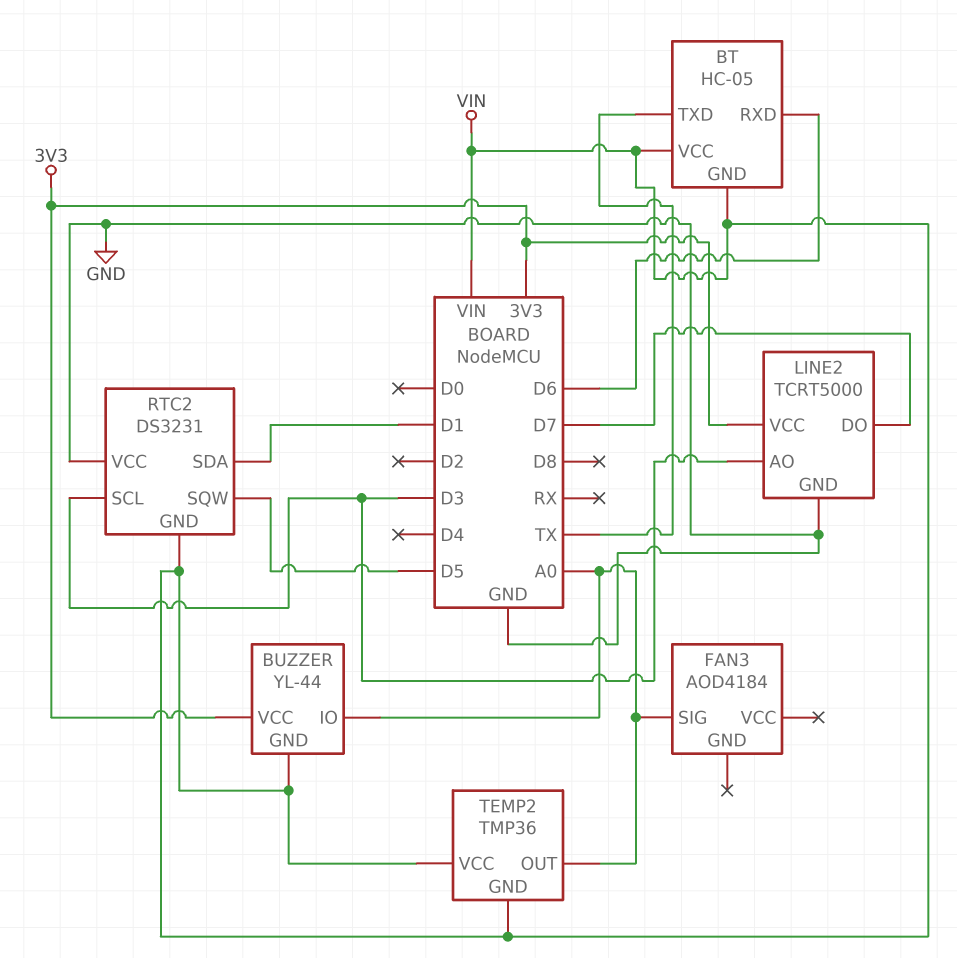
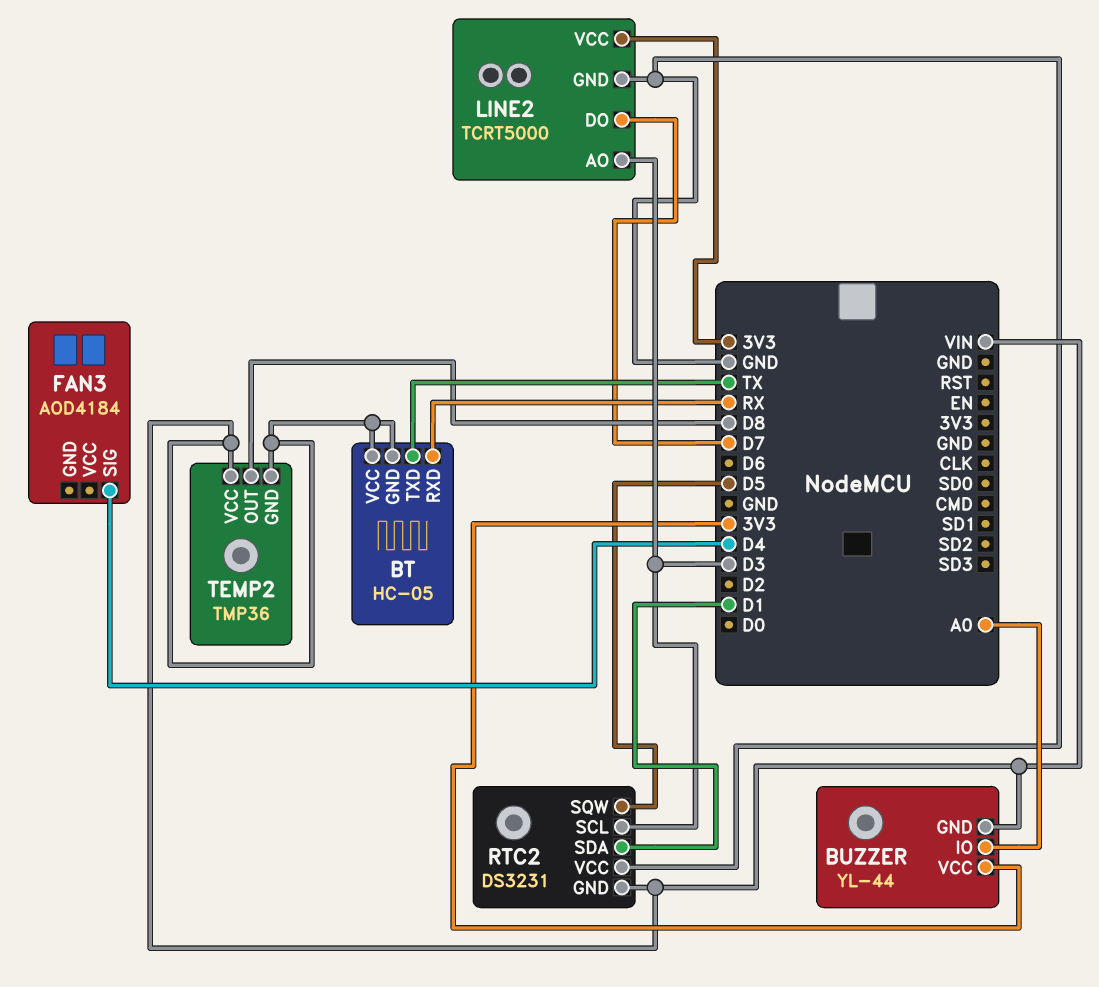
BT pin RXD: D6 -> RX
FAN3 pin SIG: A0 -> D4
TEMP2 pin OUT: A0 -> D8

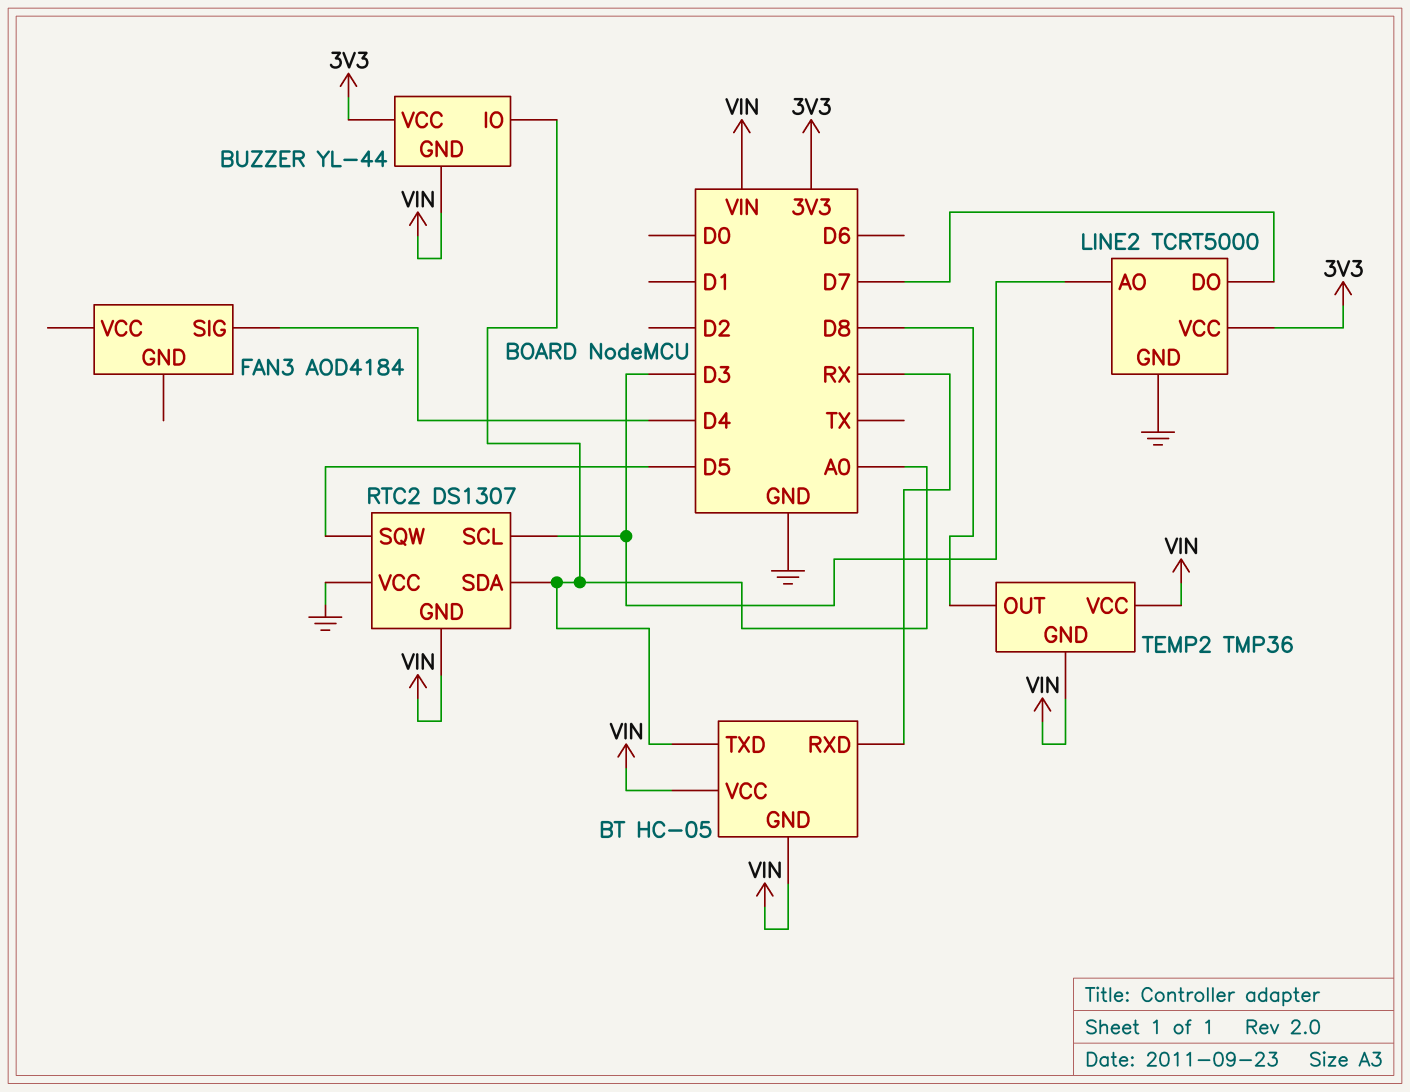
BT pin TXD: TX -> A0
RTC2: DS3231 -> DS1307
RTC2 pin SDA: D1 -> A0

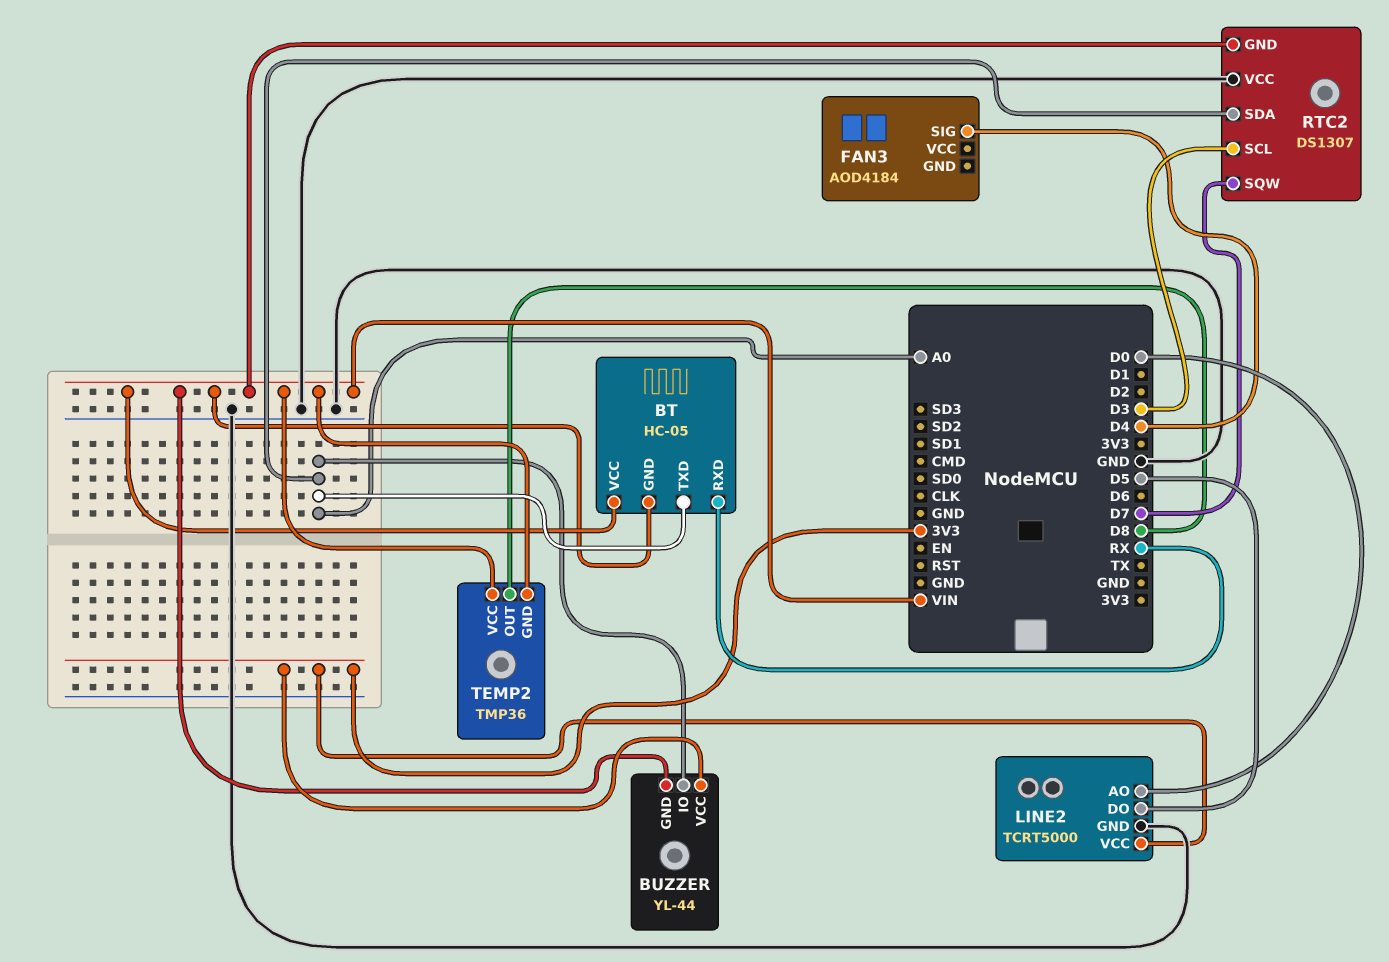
LINE2 pin AO: D3 -> D0
LINE2 pin DO: D7 -> D5
RTC2 pin SQW: D5 -> D7

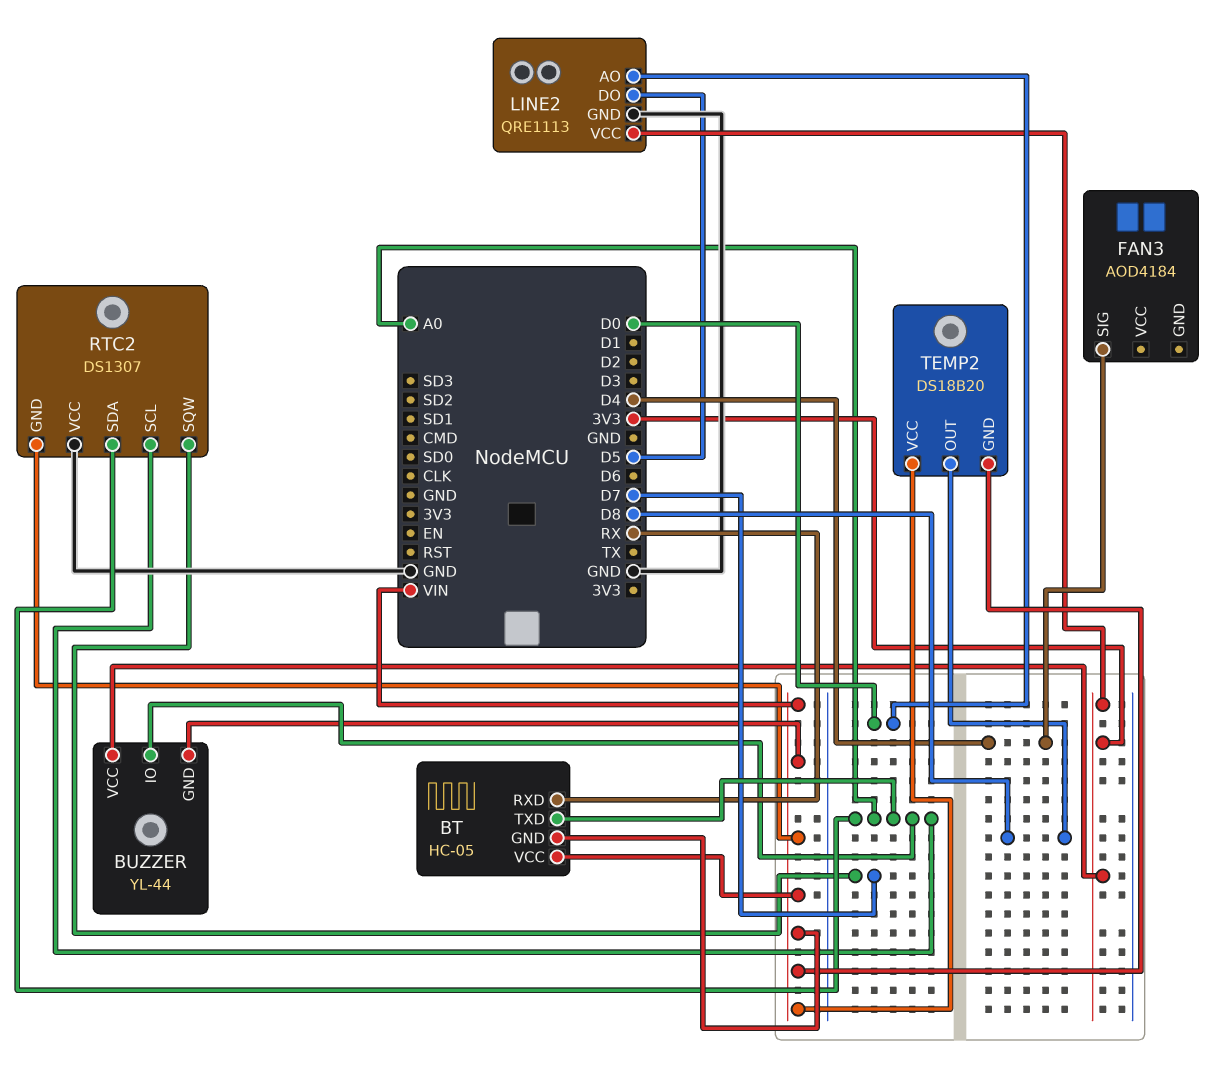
LINE2: TCRT5000 -> QRE1113
RTC2 pin SCL: D3 -> A0
TEMP2: TMP36 -> DS18B20

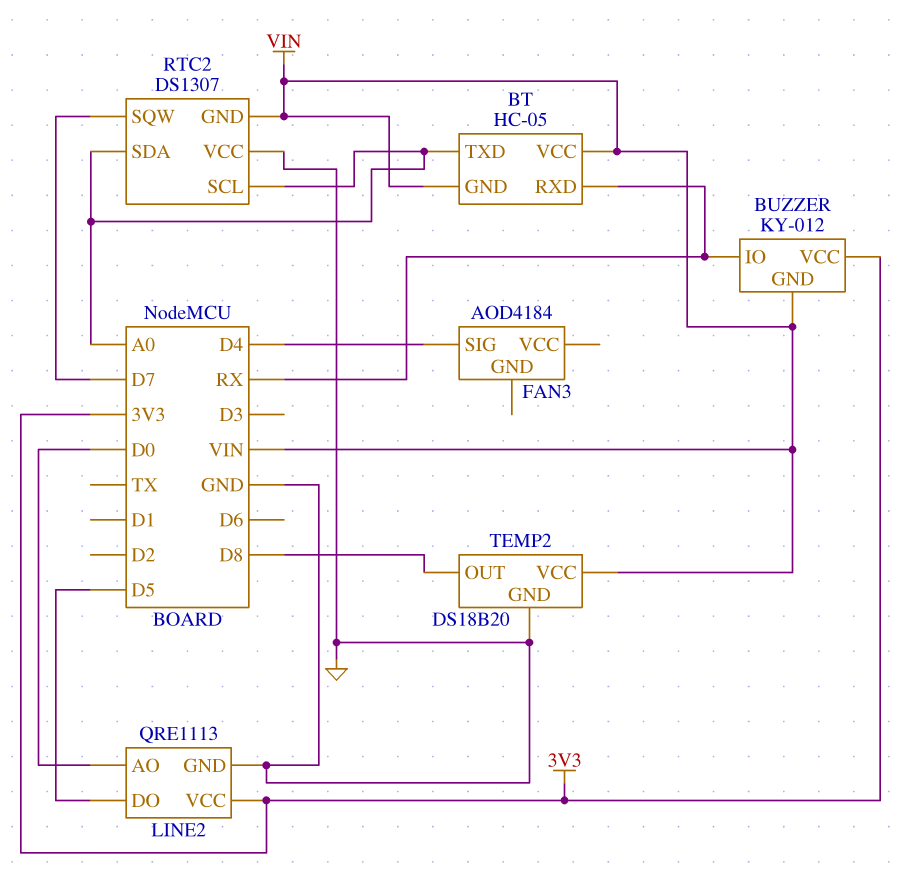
BUZZER: YL-44 -> KY-012
BUZZER pin IO: A0 -> RX
TEMP2 pin GND: VIN -> GND

